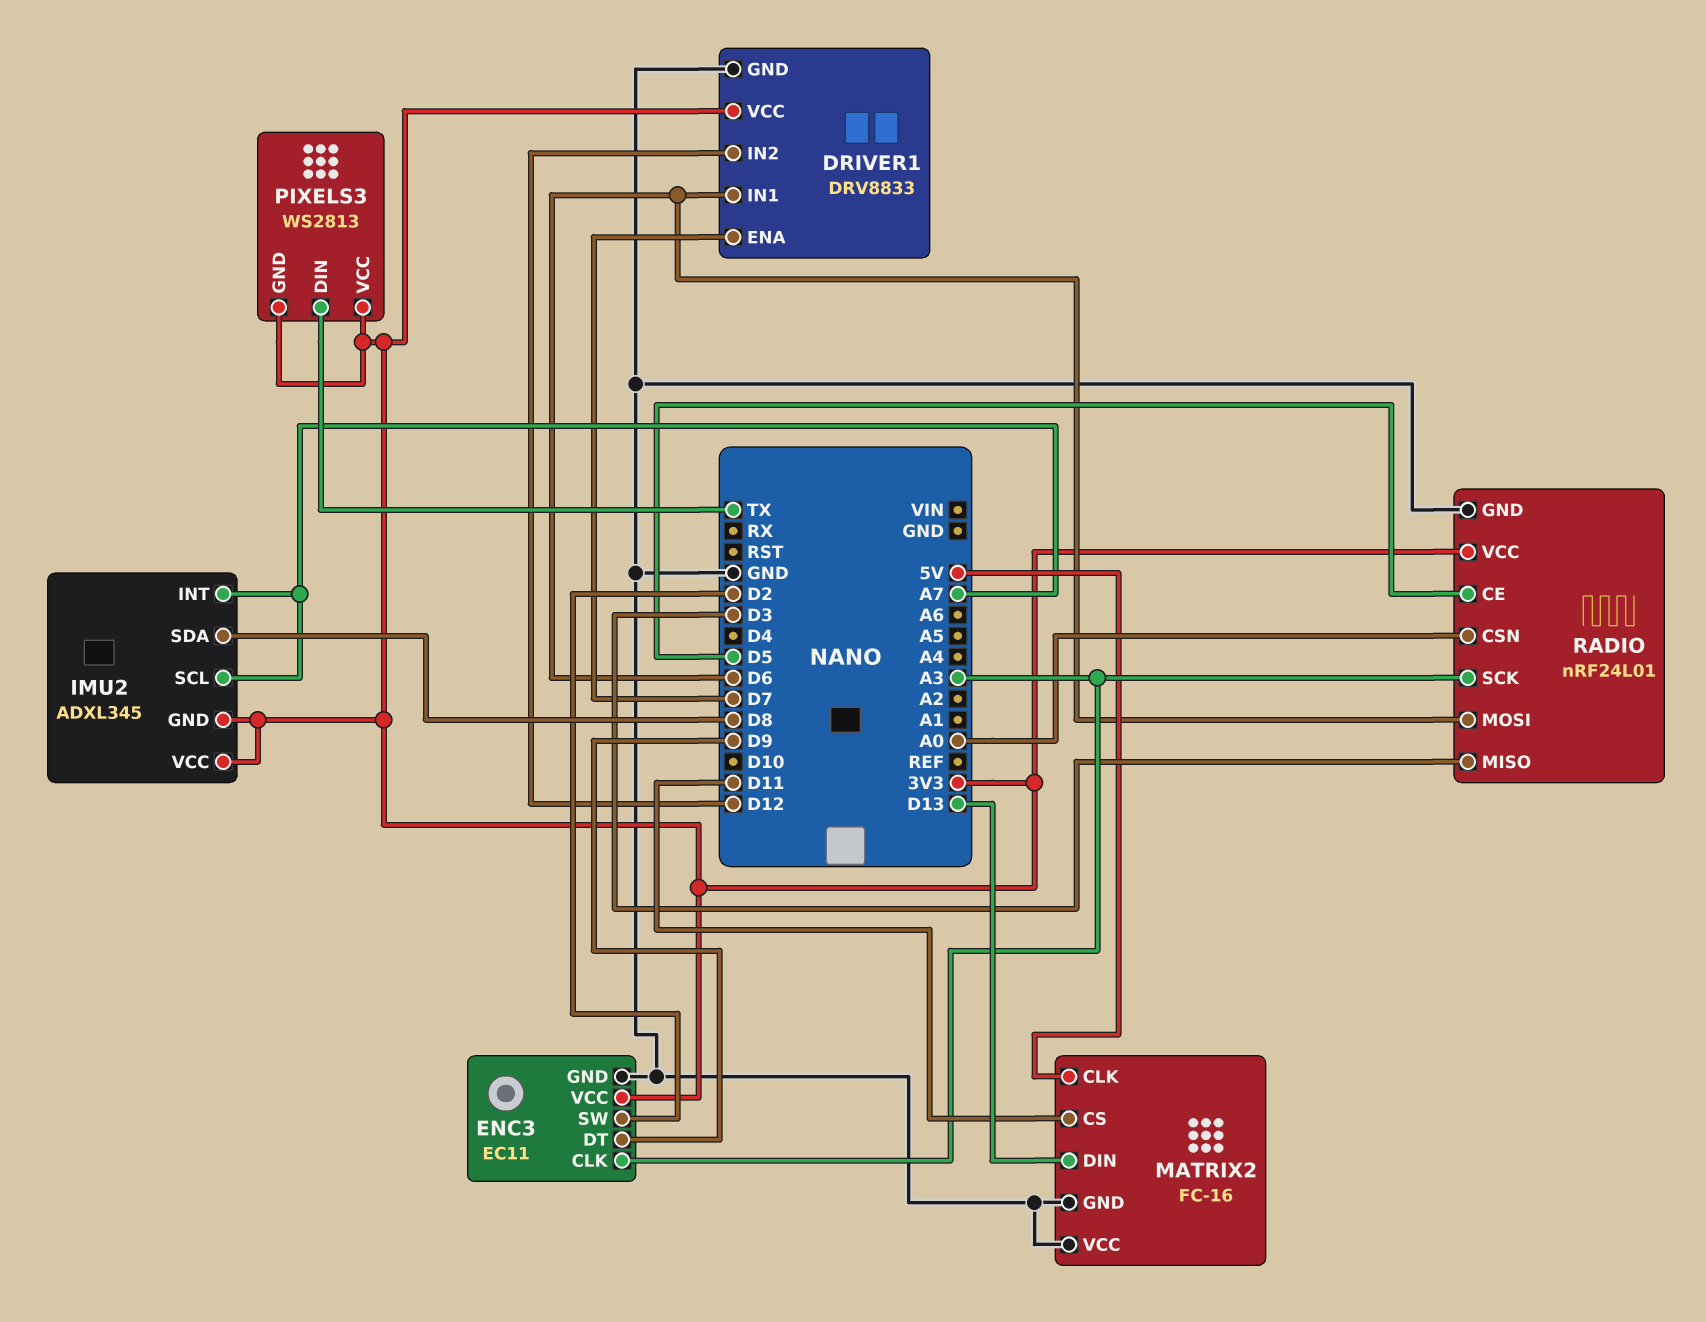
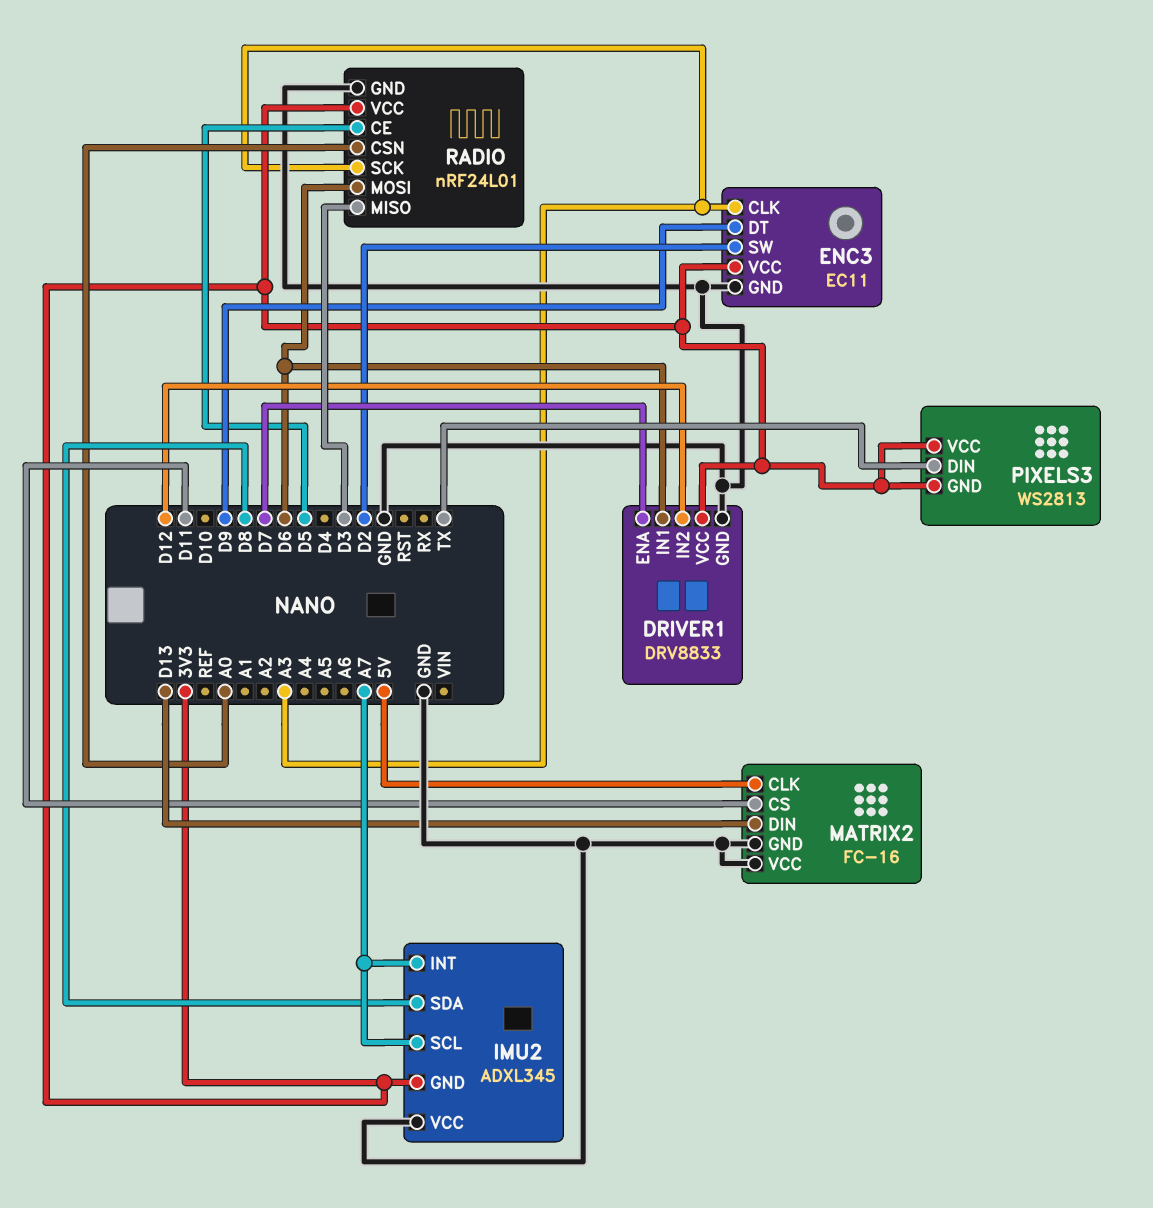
IMU2 pin VCC: 3V3 -> GND

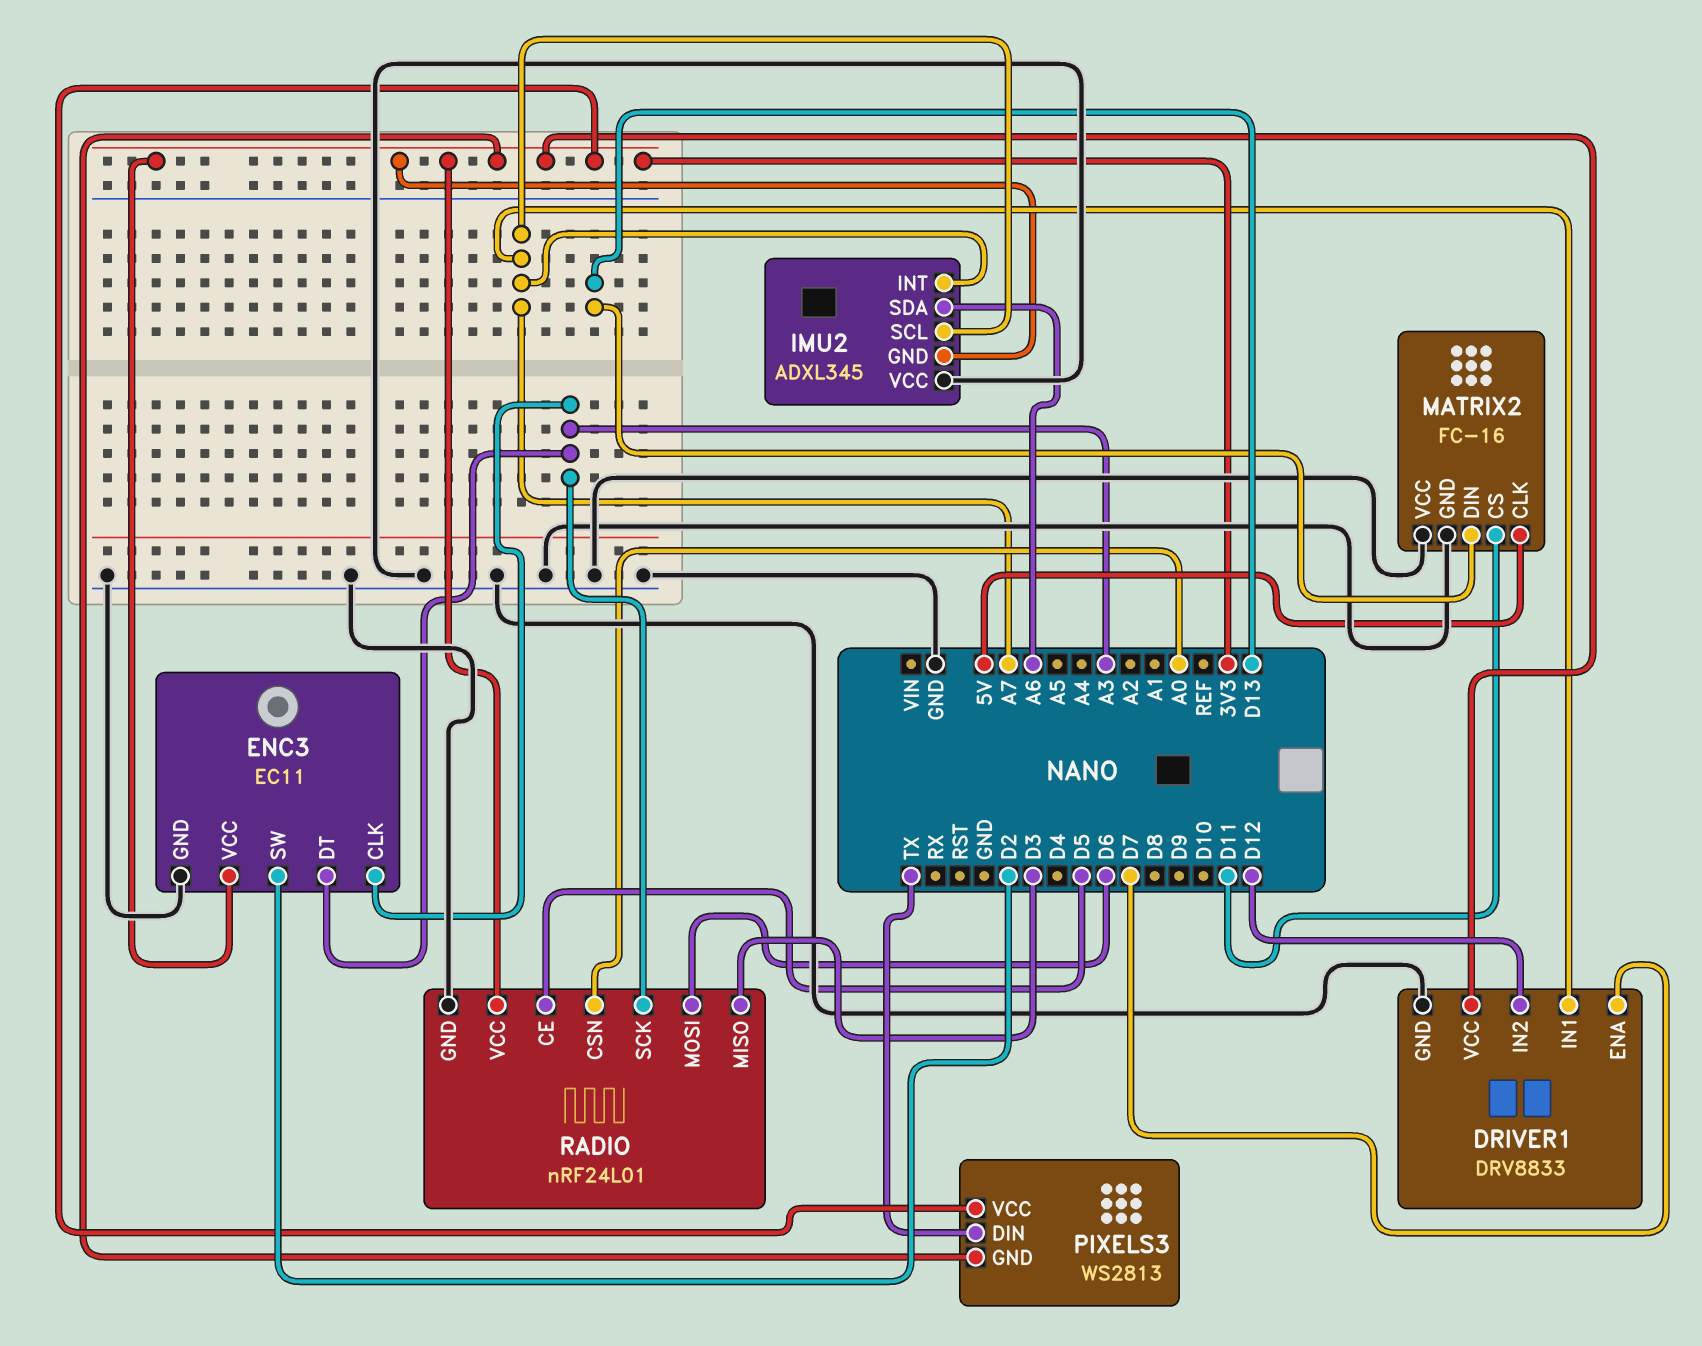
DRIVER1 pin IN1: D6 -> A7
ENC3 pin DT: D9 -> A3
IMU2 pin SDA: D8 -> A6

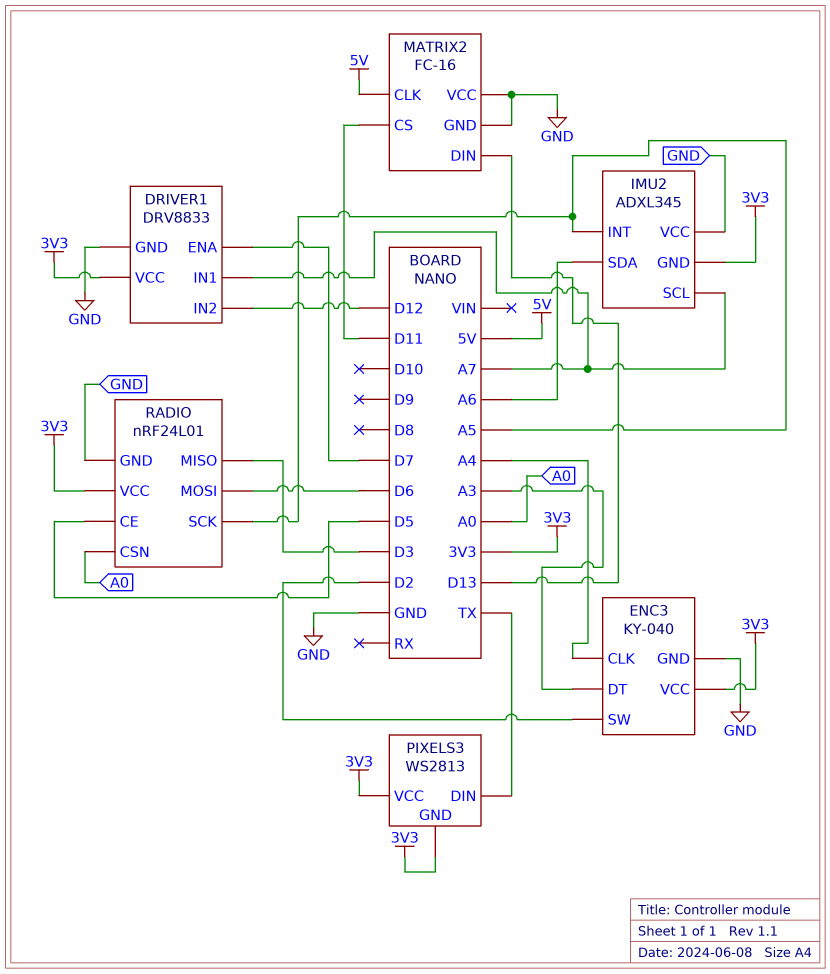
ENC3: EC11 -> KY-040
ENC3 pin CLK: A3 -> A4
IMU2 pin INT: A7 -> A5
RADIO pin SCK: A3 -> A5

